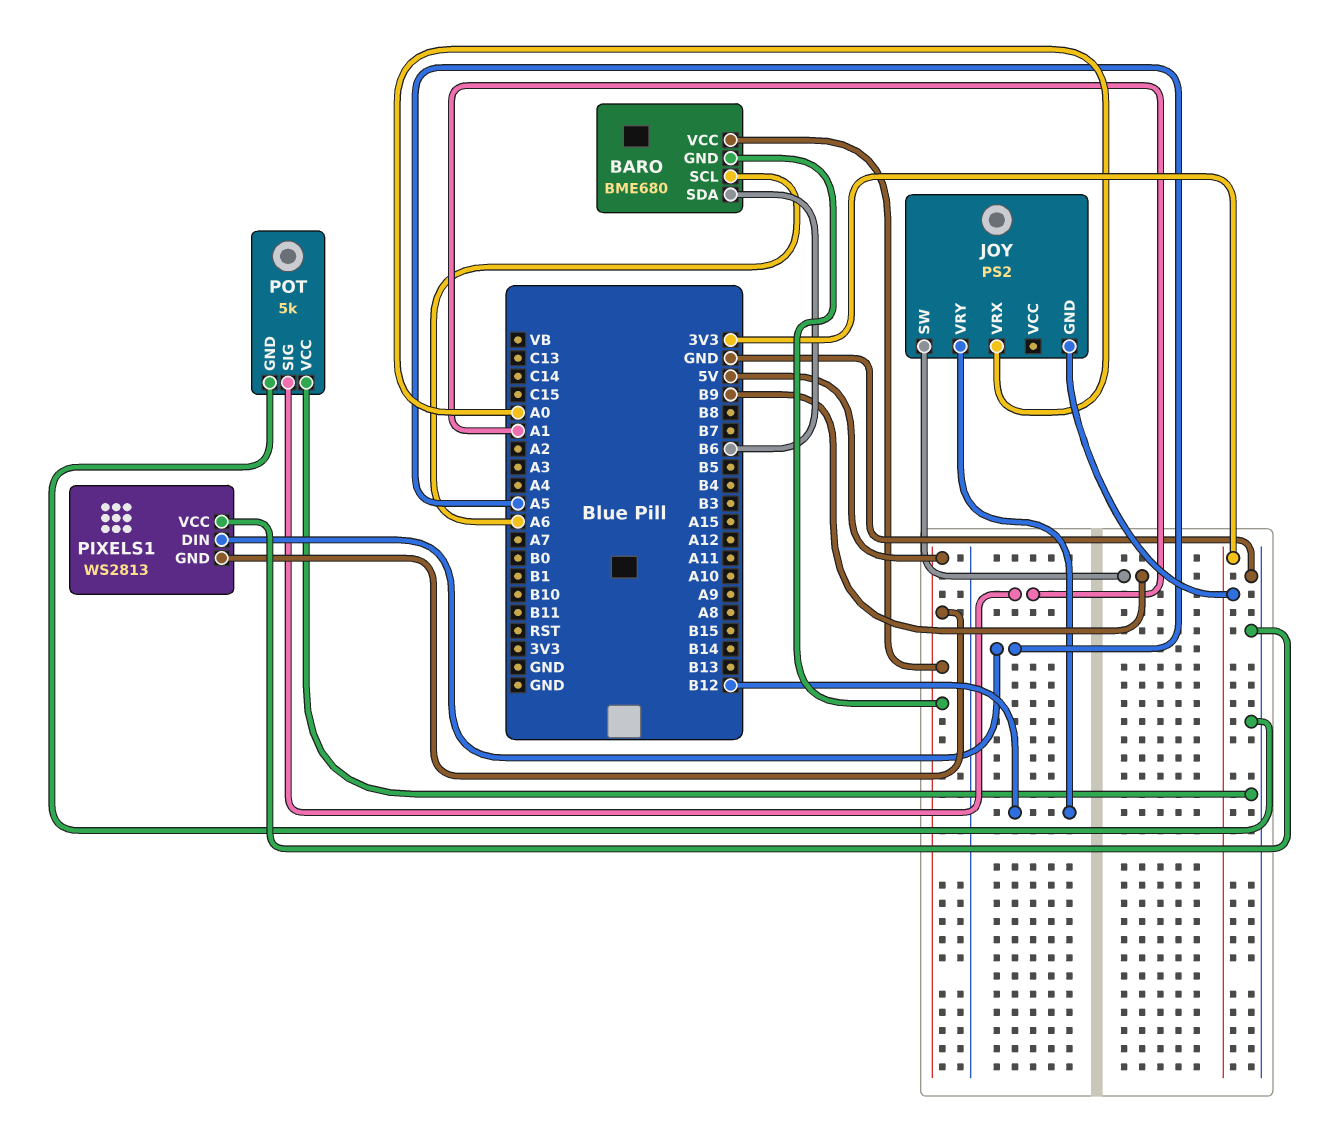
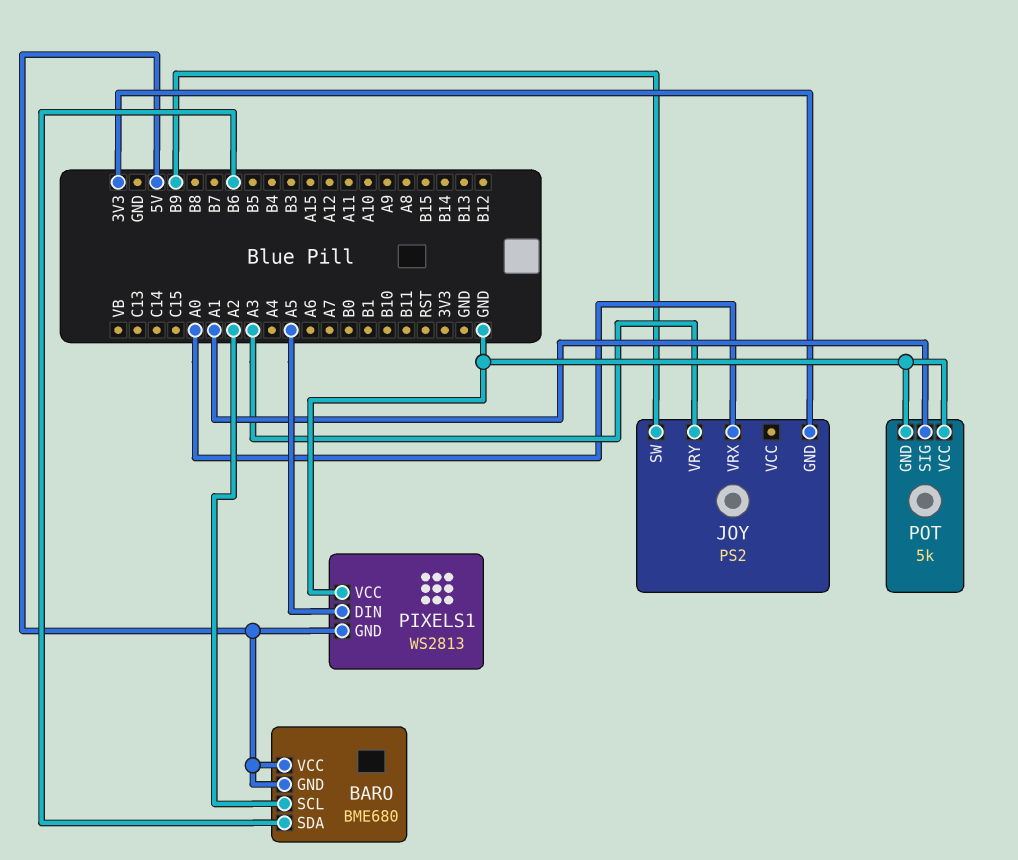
BARO pin SCL: A6 -> A2
JOY pin VRY: B12 -> A3

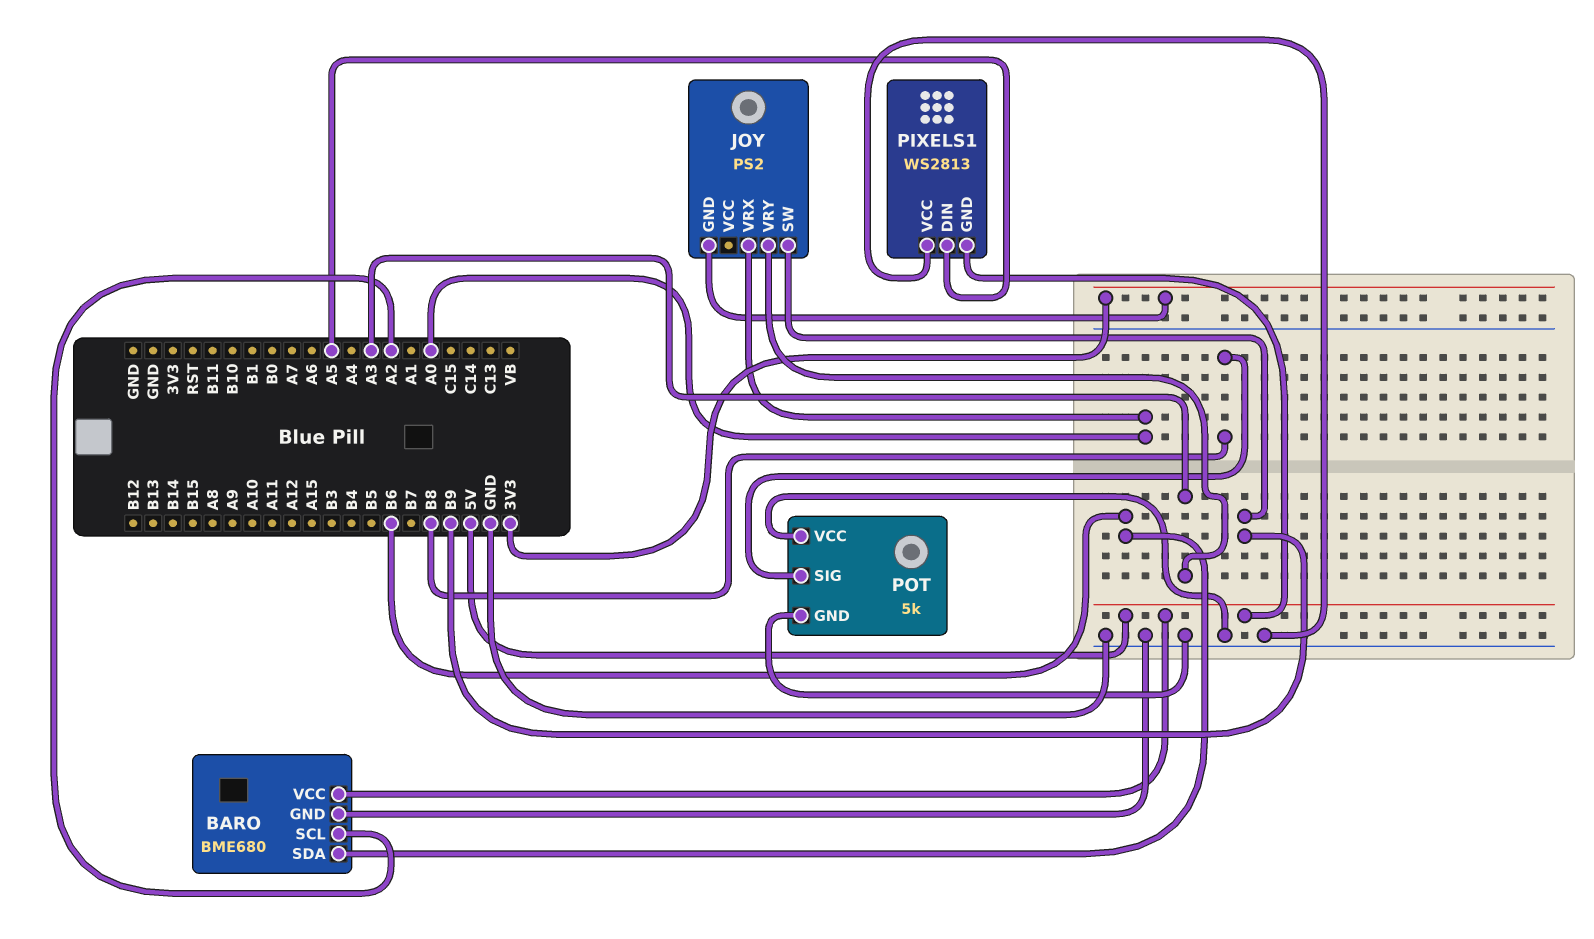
BARO pin GND: 5V -> GND
POT pin SIG: A1 -> B8

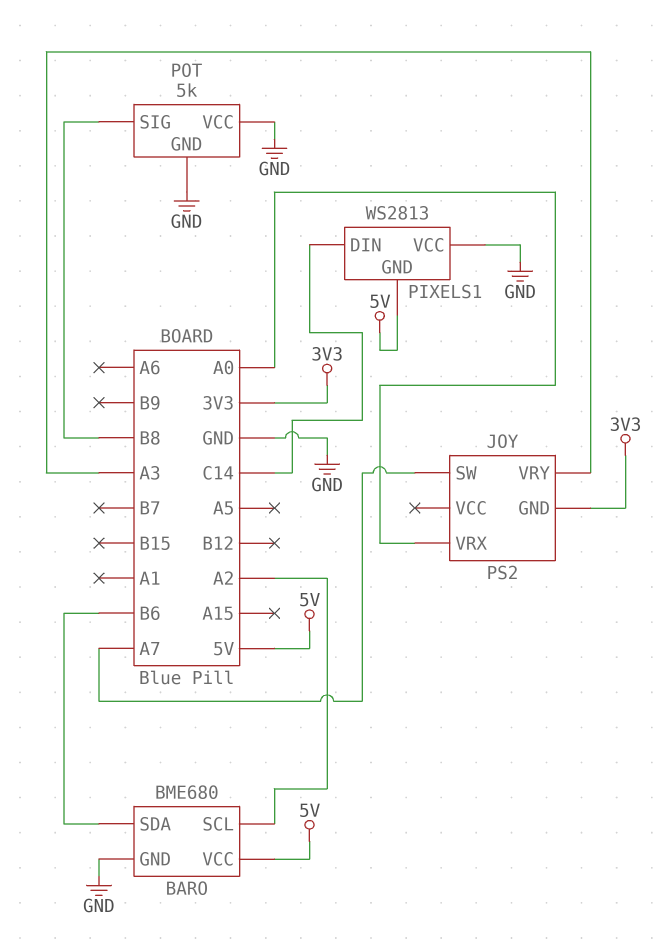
JOY pin SW: B9 -> A7
PIXELS1 pin DIN: A5 -> C14

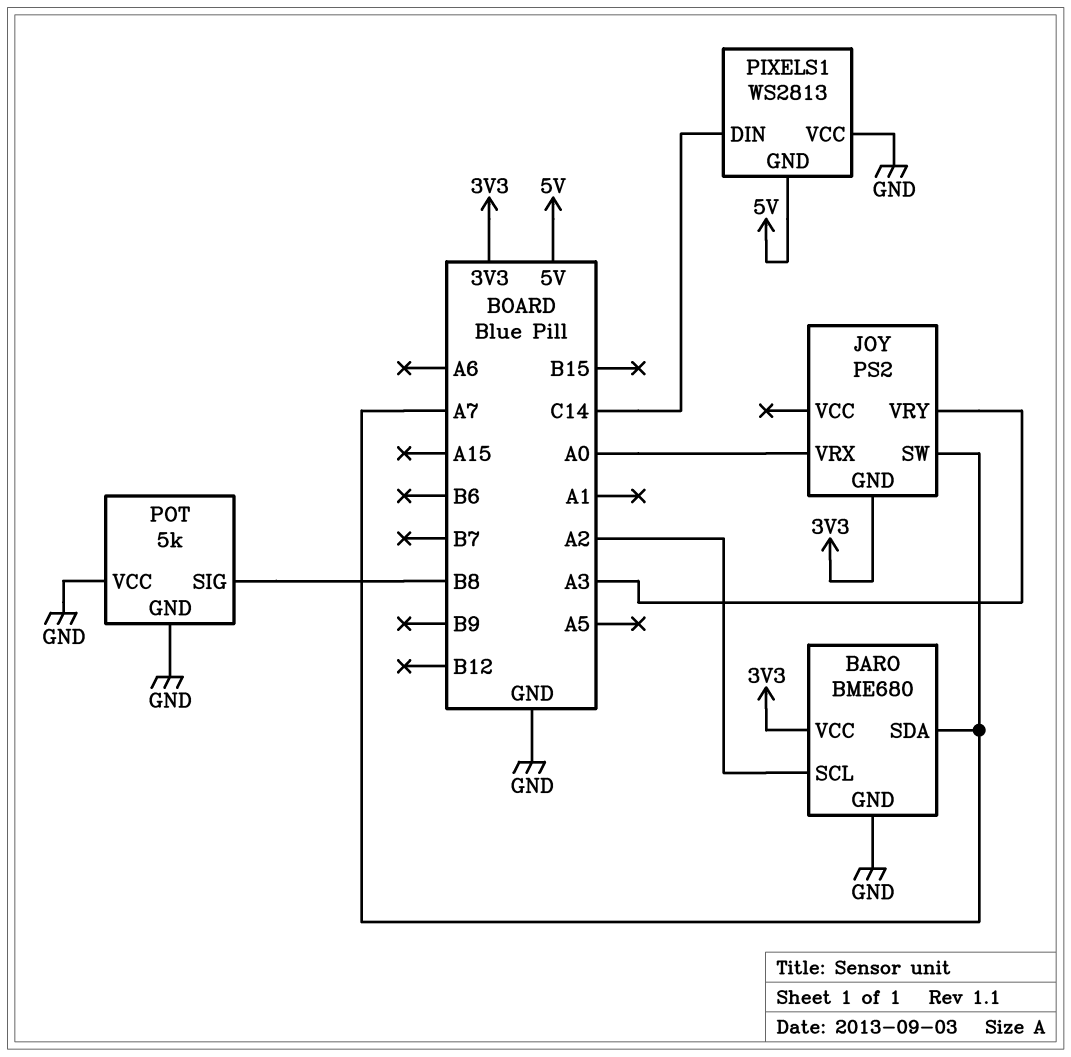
BARO pin SDA: B6 -> A7
BARO pin VCC: 5V -> 3V3

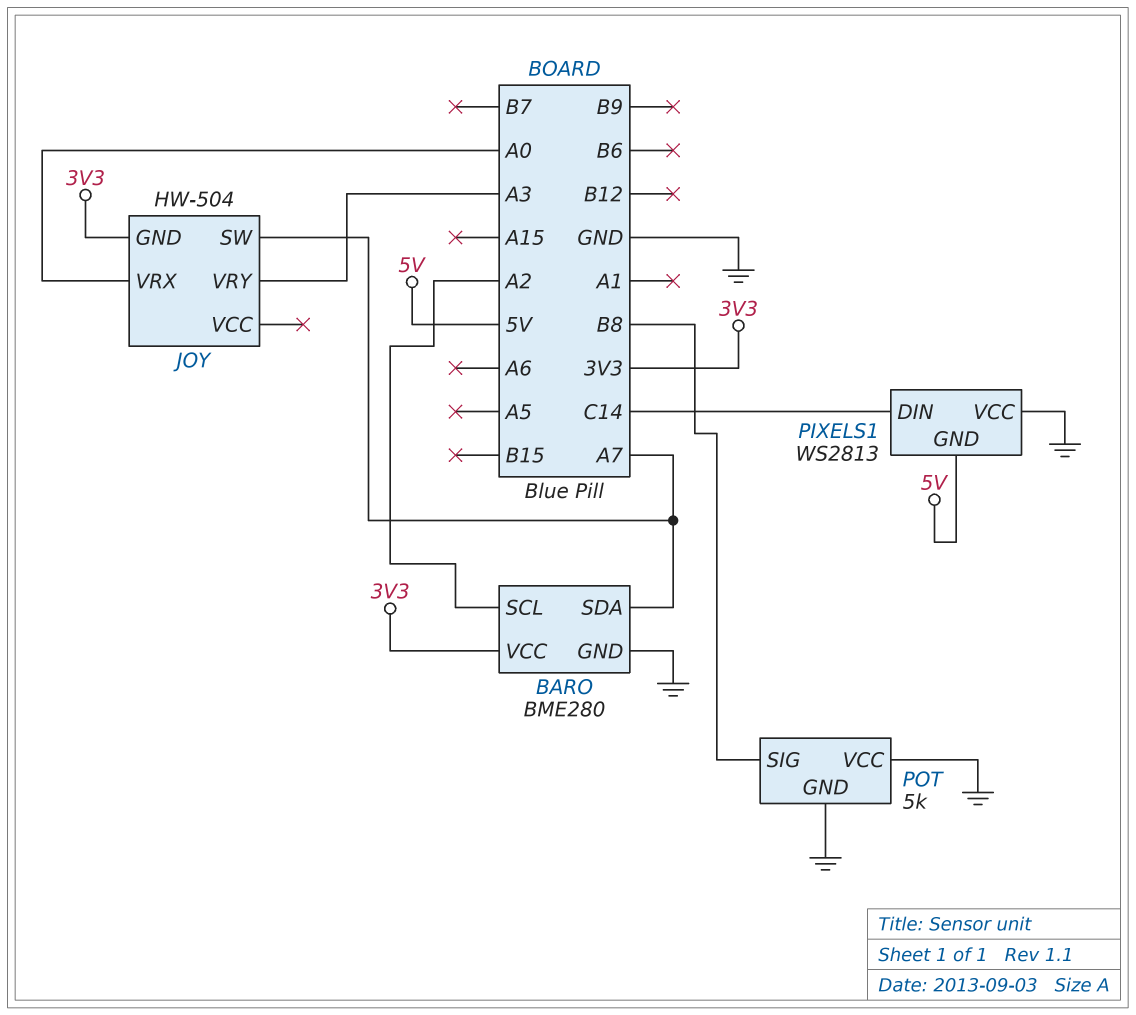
BARO: BME680 -> BME280
JOY: PS2 -> HW-504

